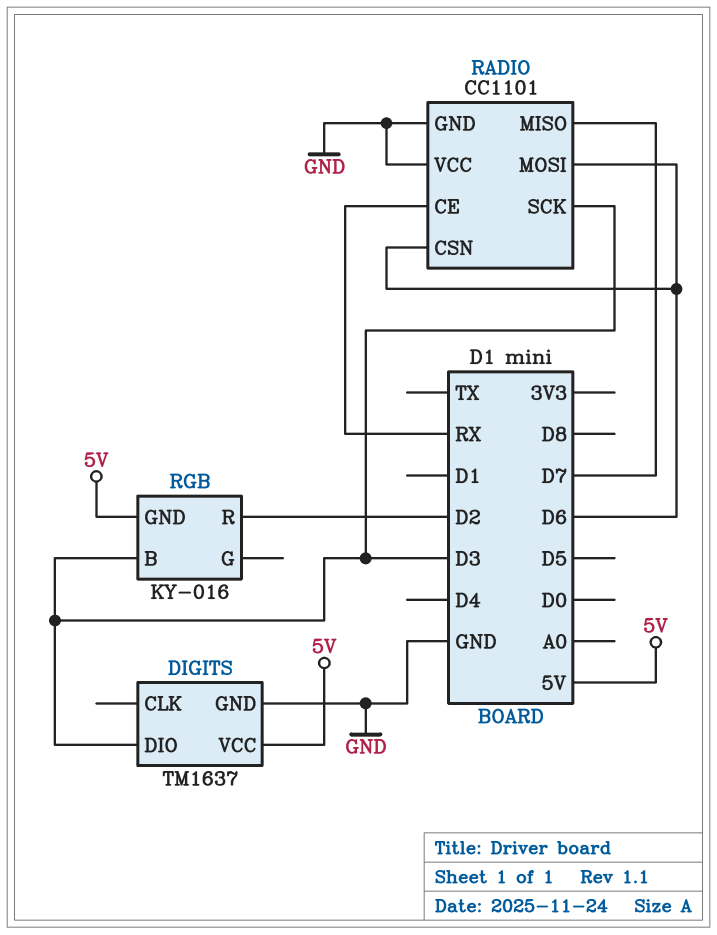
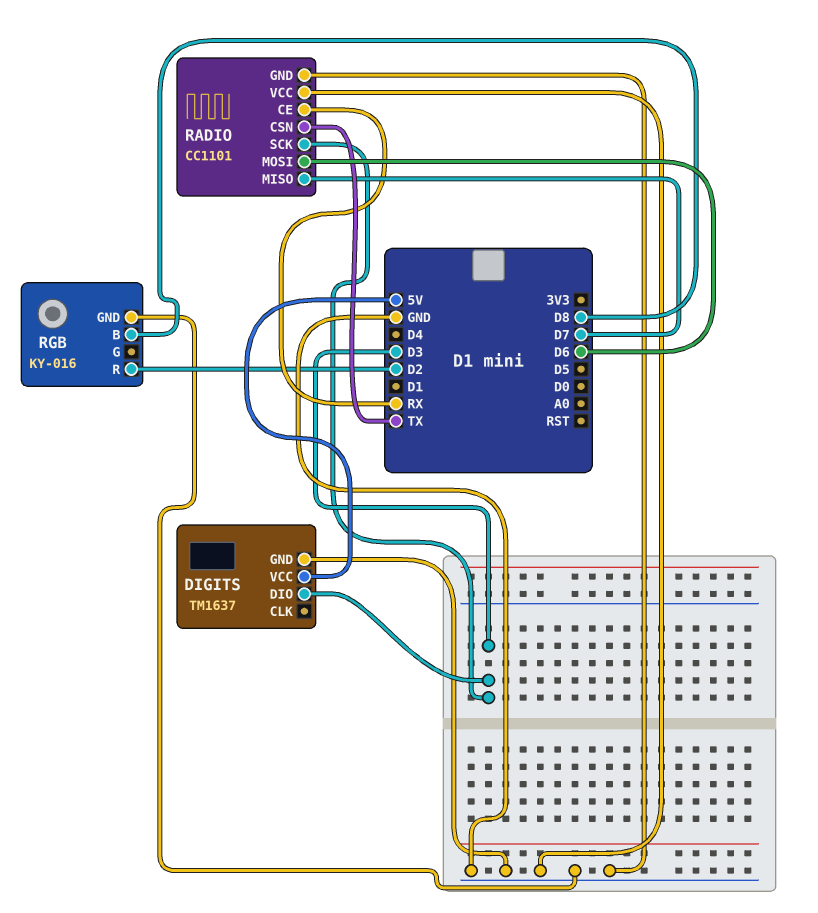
RADIO pin CSN: D6 -> TX
RGB pin B: D3 -> D8
RGB pin GND: 5V -> GND

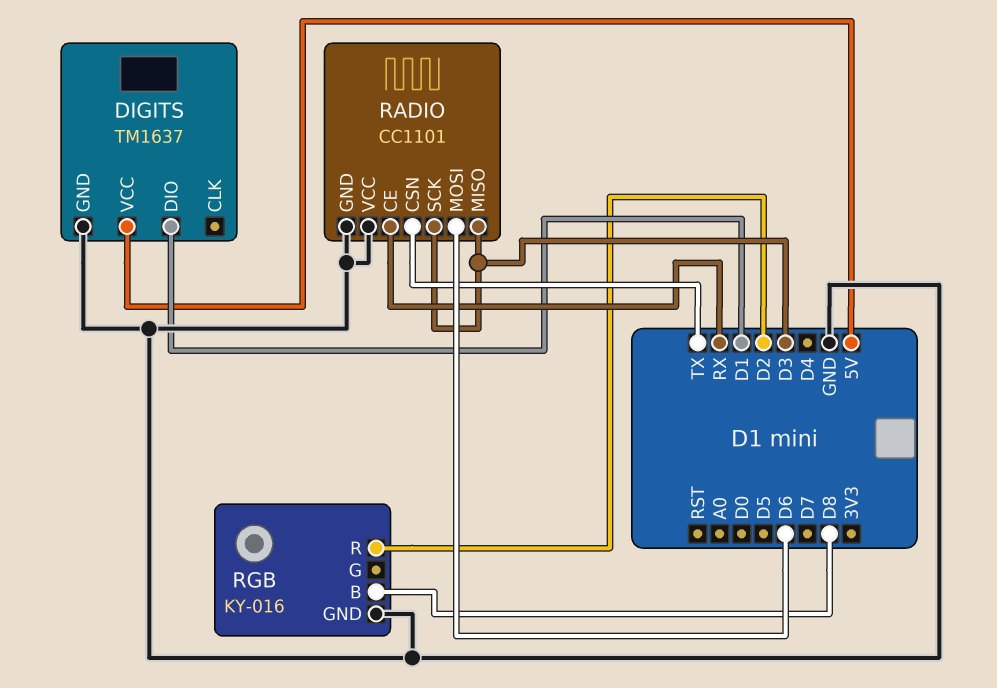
DIGITS pin DIO: D3 -> D1
RADIO pin MISO: D7 -> D3

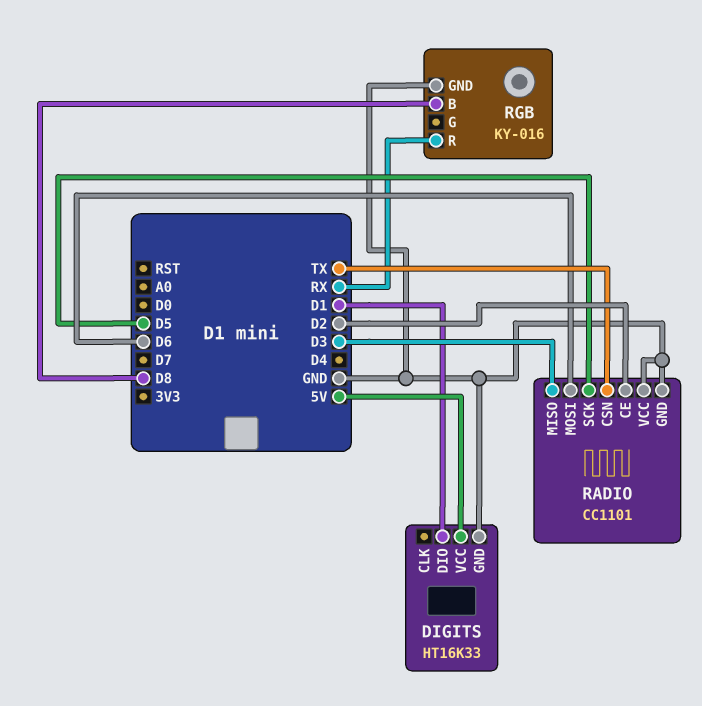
DIGITS: TM1637 -> HT16K33
RADIO pin CE: RX -> D2
RADIO pin SCK: D3 -> D5
RGB pin R: D2 -> RX

